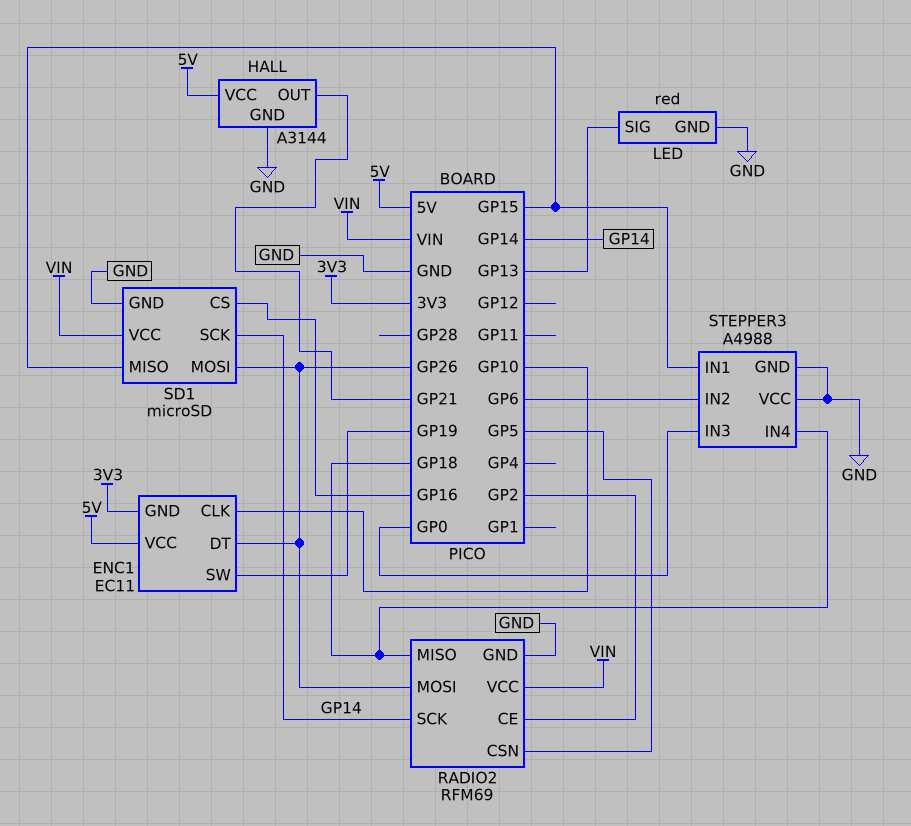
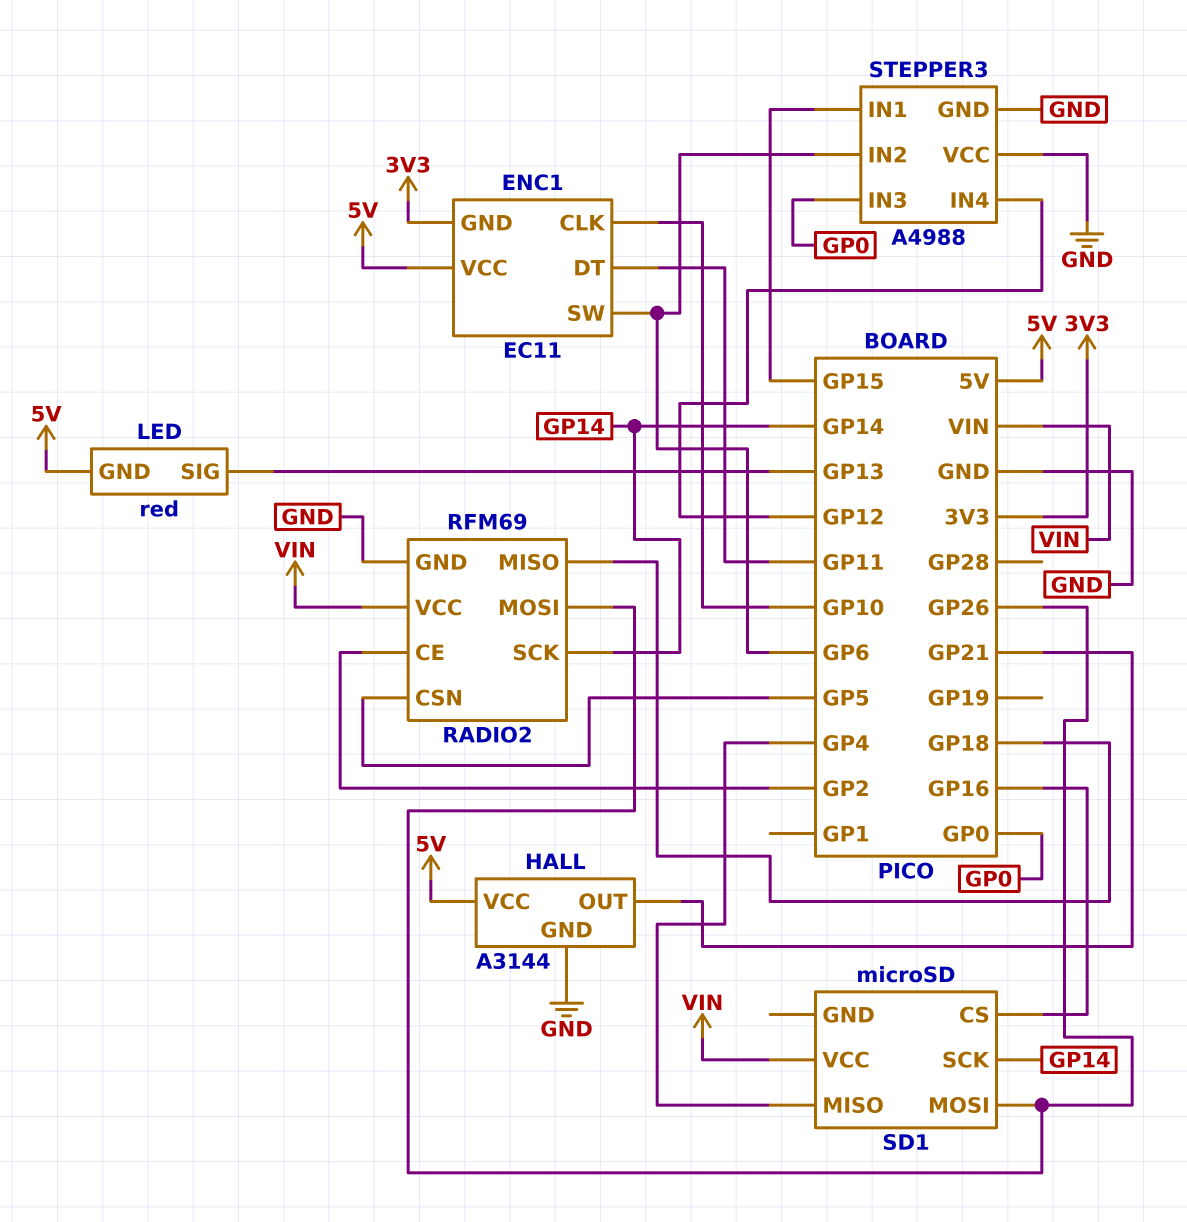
ENC1 pin DT: GP26 -> GP11
ENC1 pin SW: GP19 -> GP6
LED pin GND: GND -> 5V
SD1 pin GND: GND -> none
SD1 pin MISO: GP15 -> GP4
STEPPER3 pin IN4: GP18 -> GP12

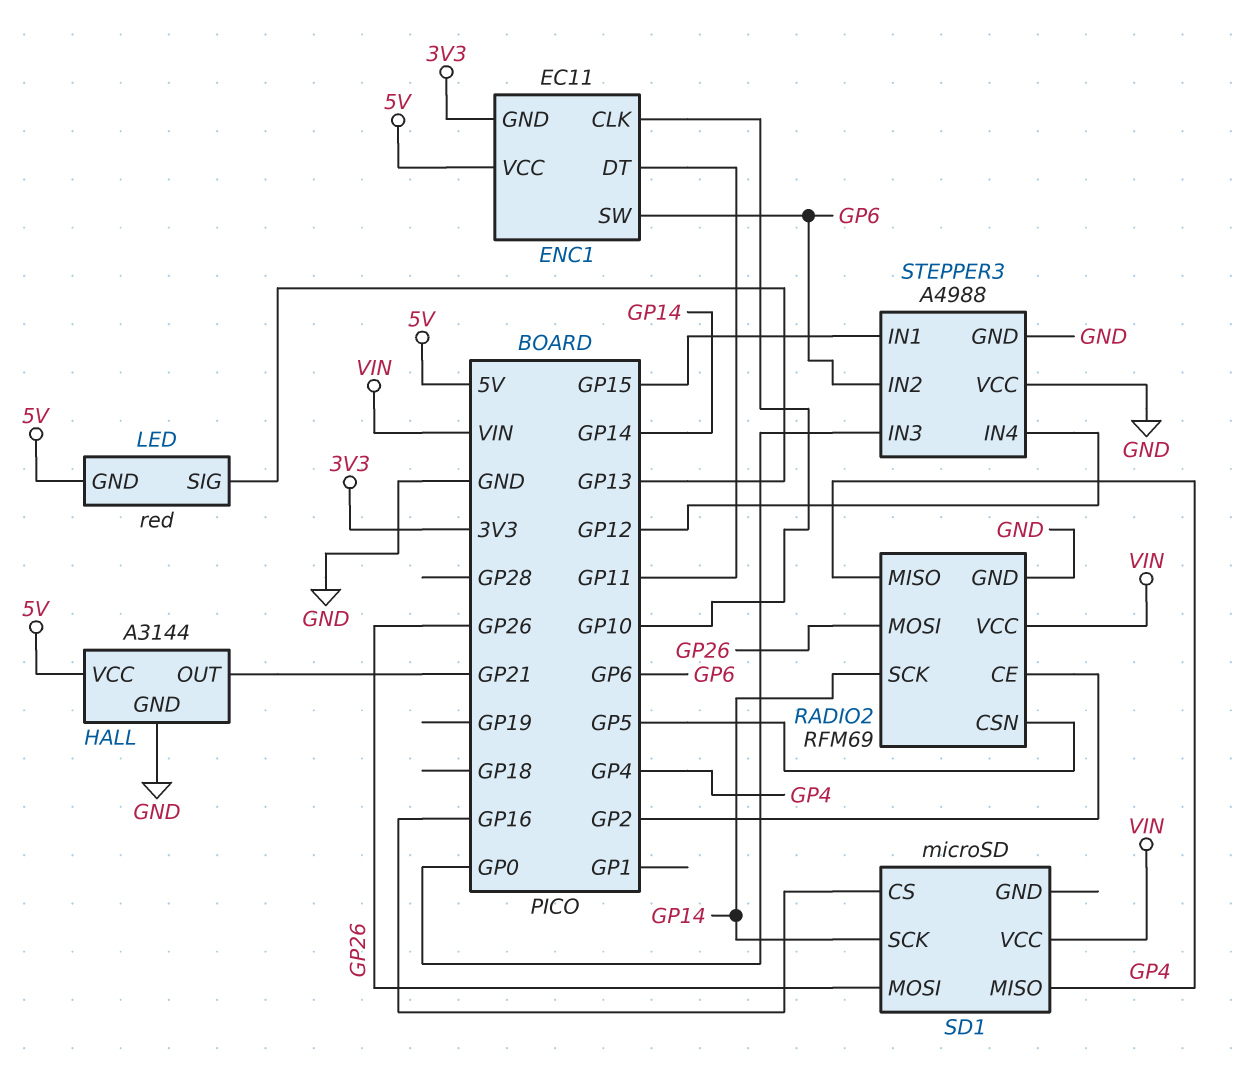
RADIO2 pin MISO: GP18 -> GP4

